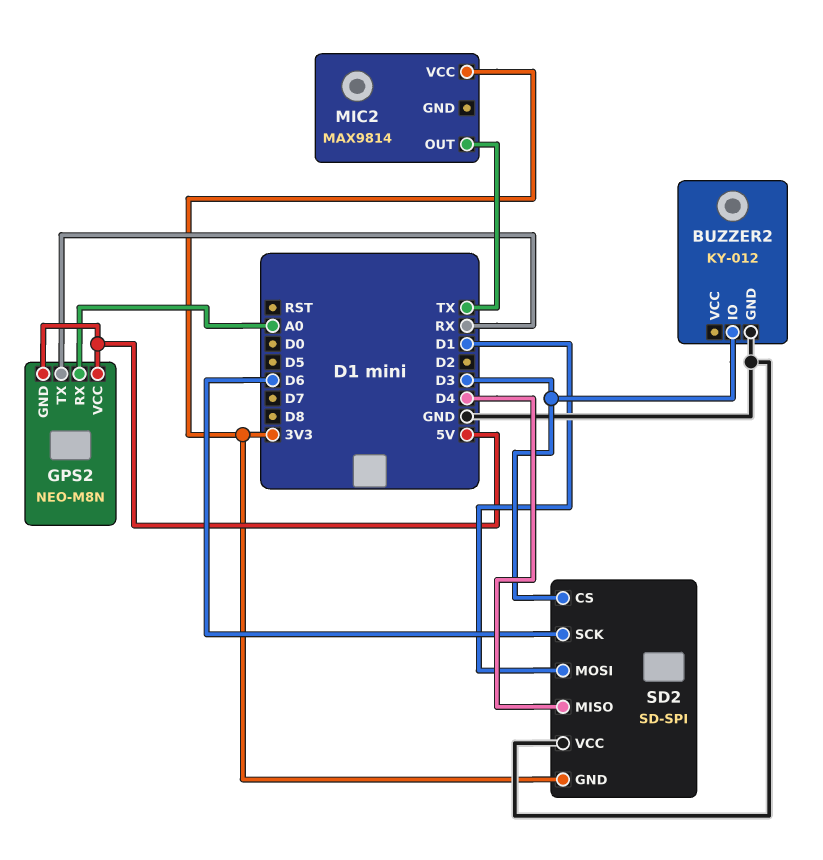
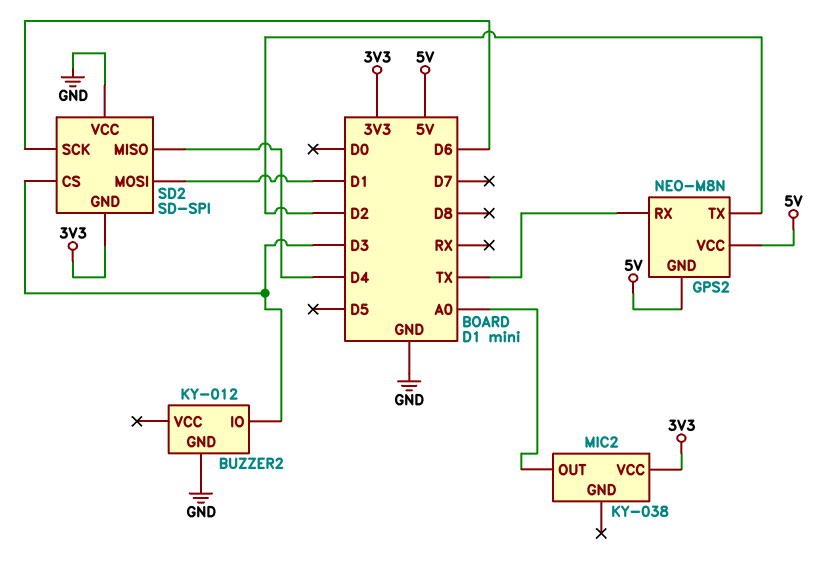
GPS2 pin RX: A0 -> TX
GPS2 pin TX: RX -> D2
MIC2: MAX9814 -> KY-038
MIC2 pin OUT: TX -> A0

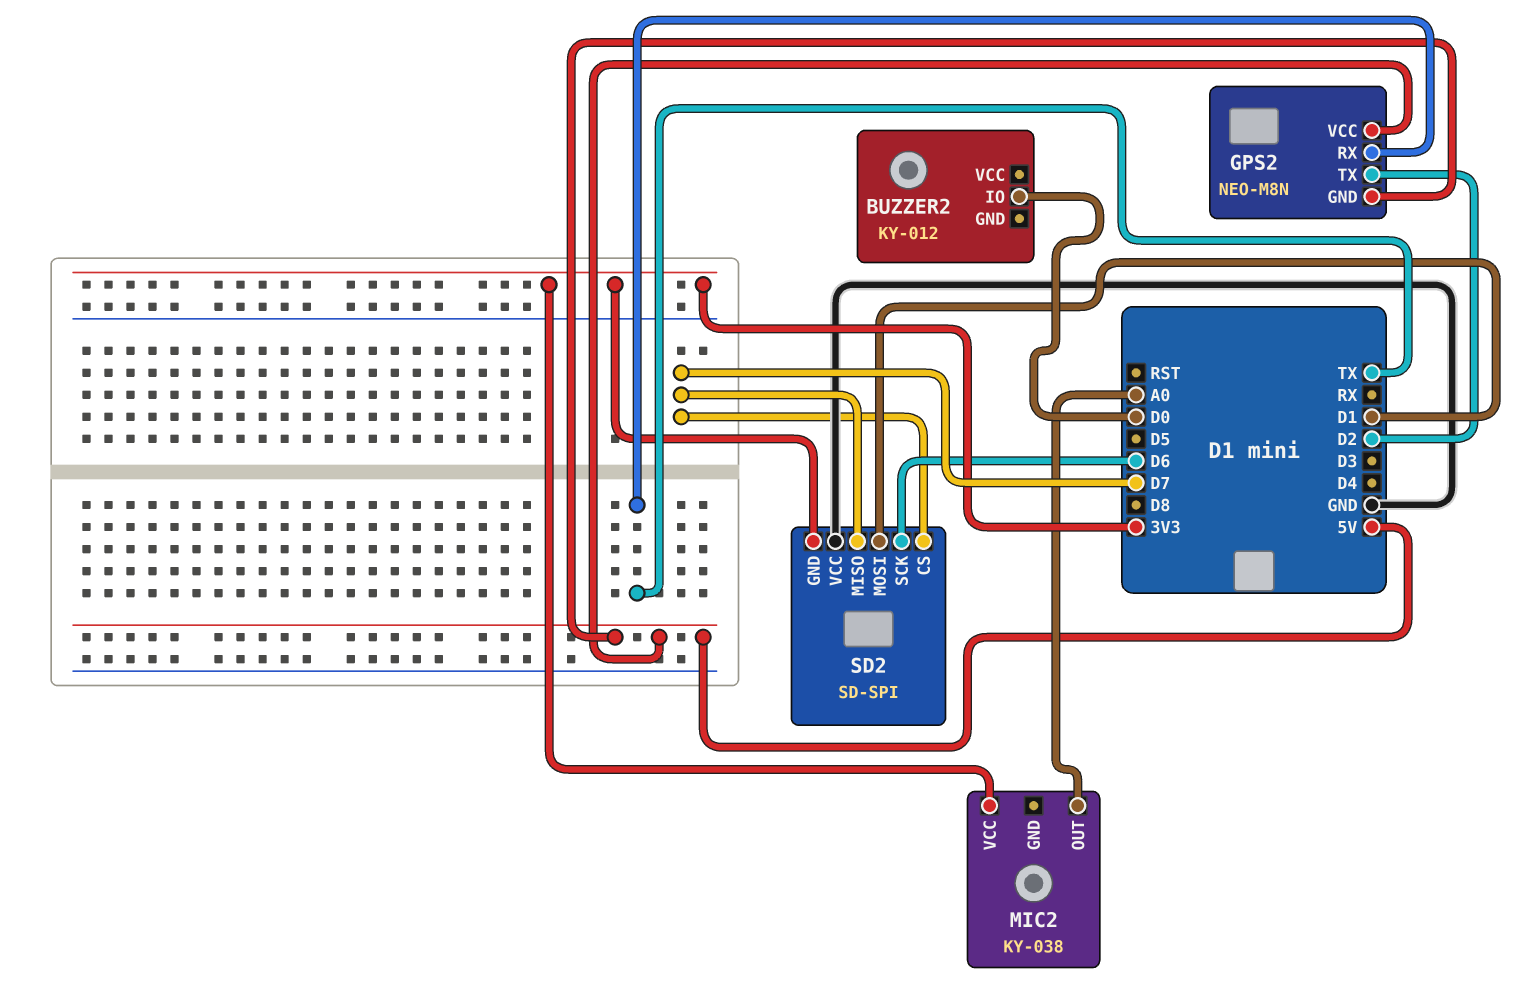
BUZZER2 pin GND: GND -> none
BUZZER2 pin IO: D3 -> D0
SD2 pin CS: D3 -> D7
SD2 pin MISO: D4 -> D7

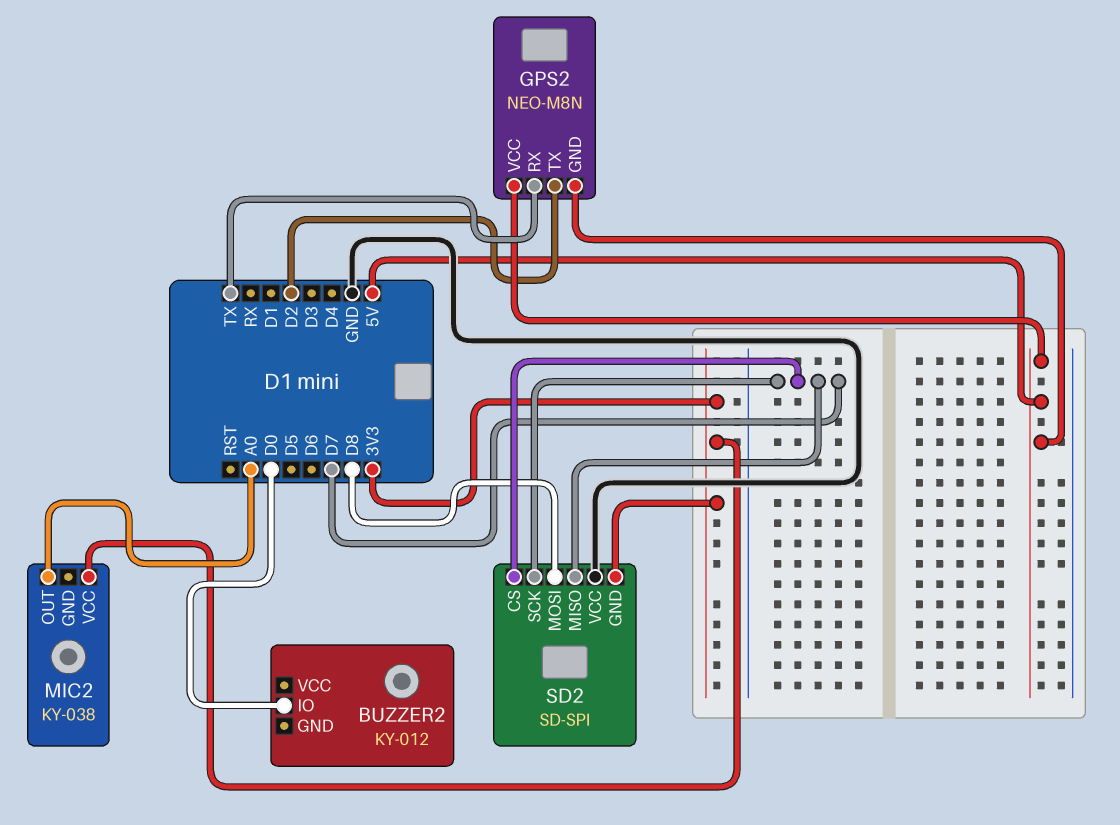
SD2 pin MOSI: D1 -> D8
SD2 pin SCK: D6 -> D7

